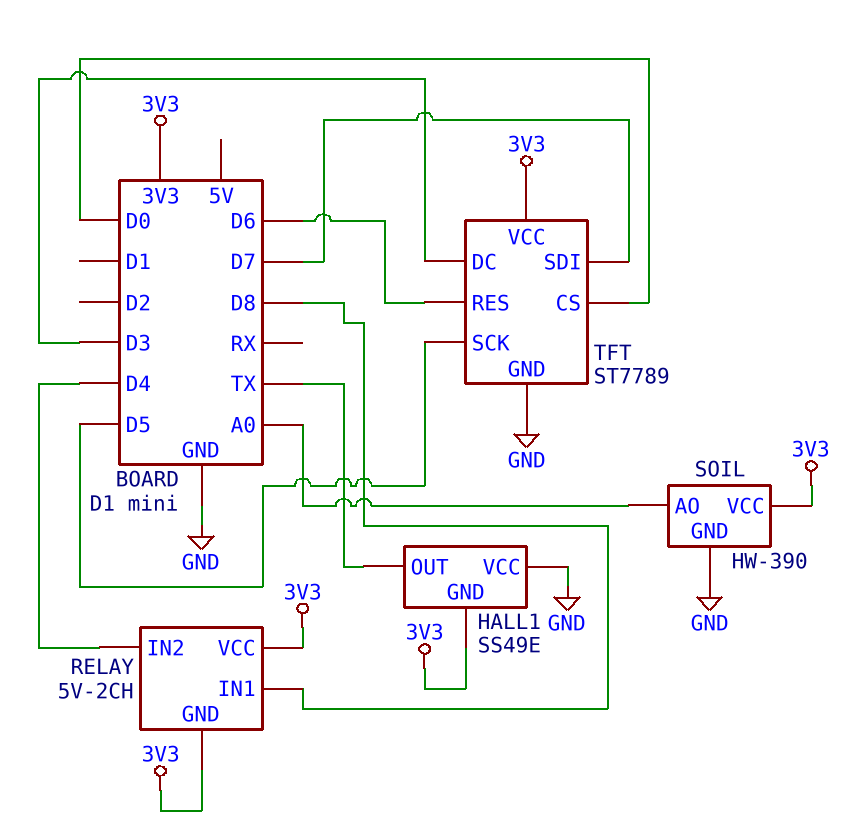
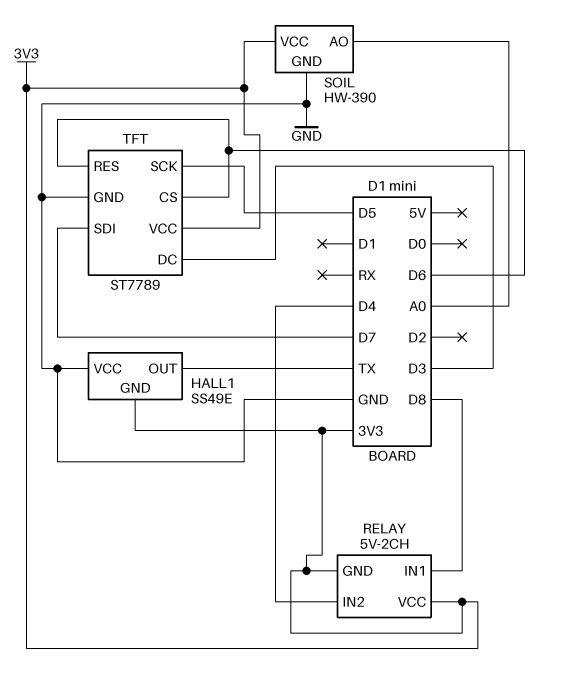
TFT pin CS: D0 -> D6

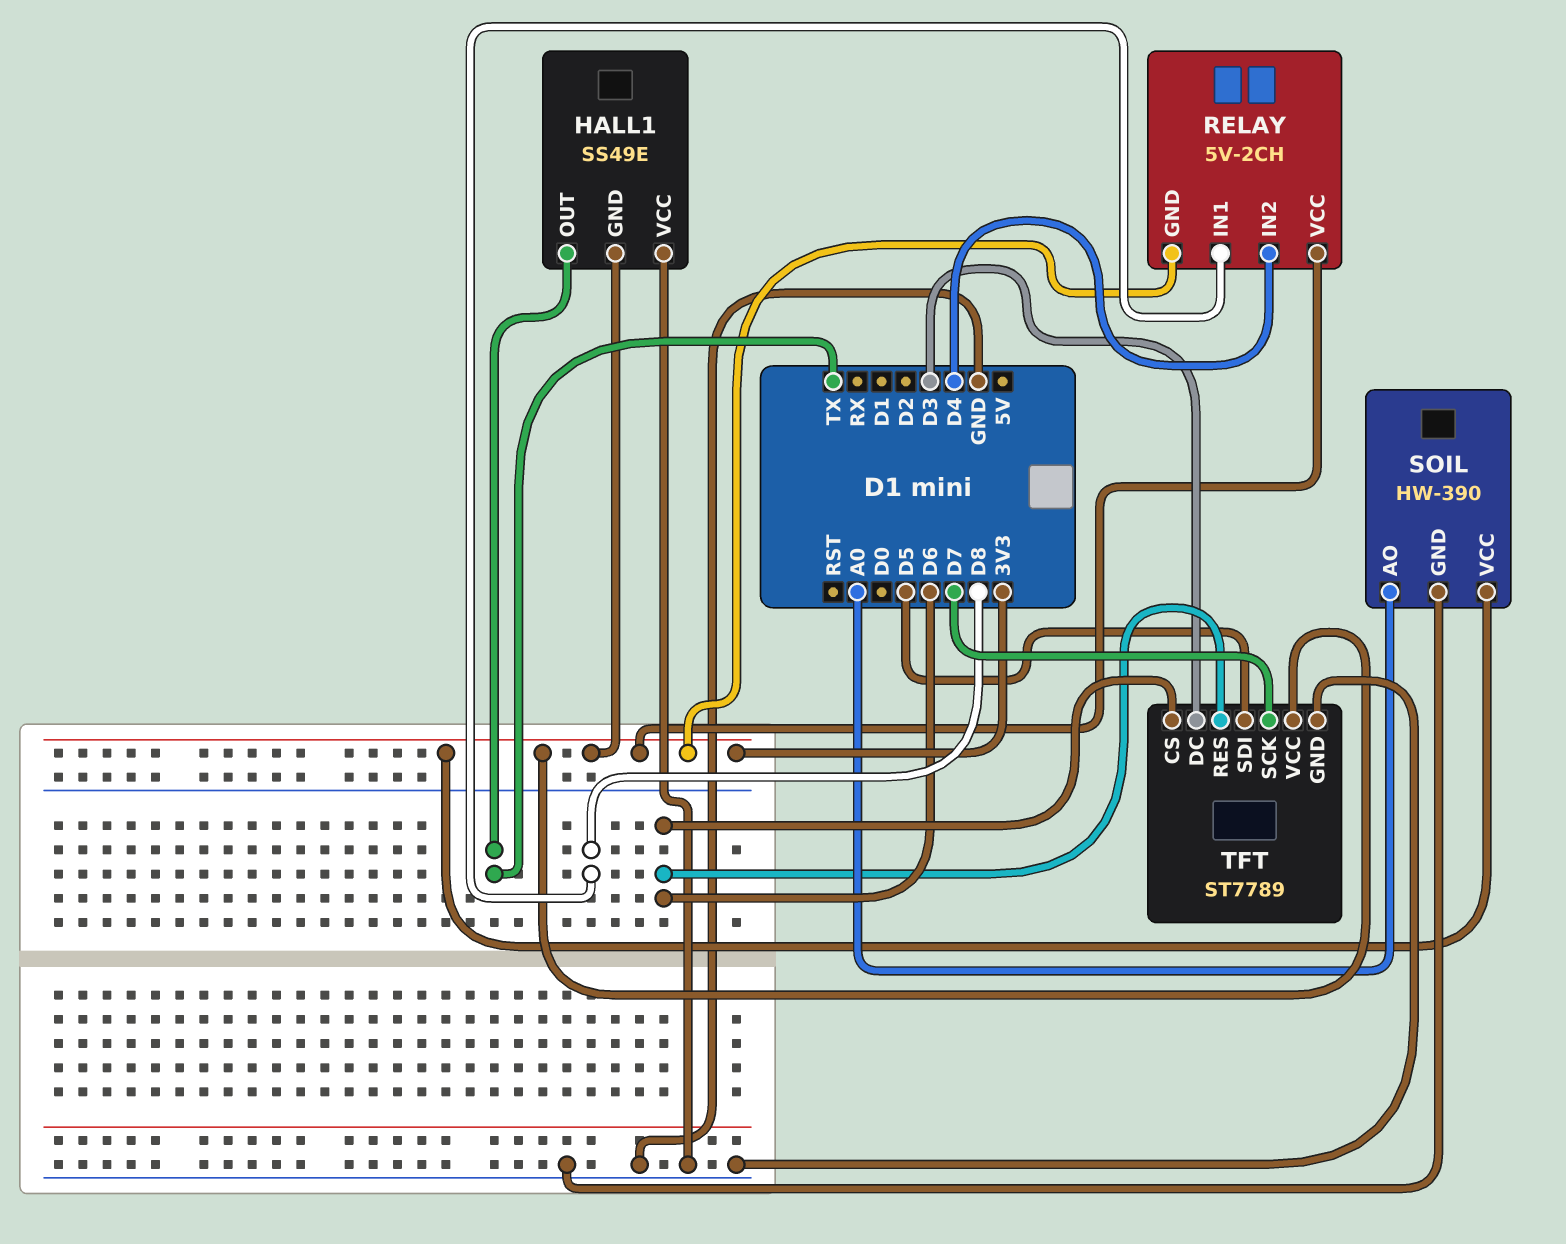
TFT pin SCK: D5 -> D7
TFT pin SDI: D7 -> D5

